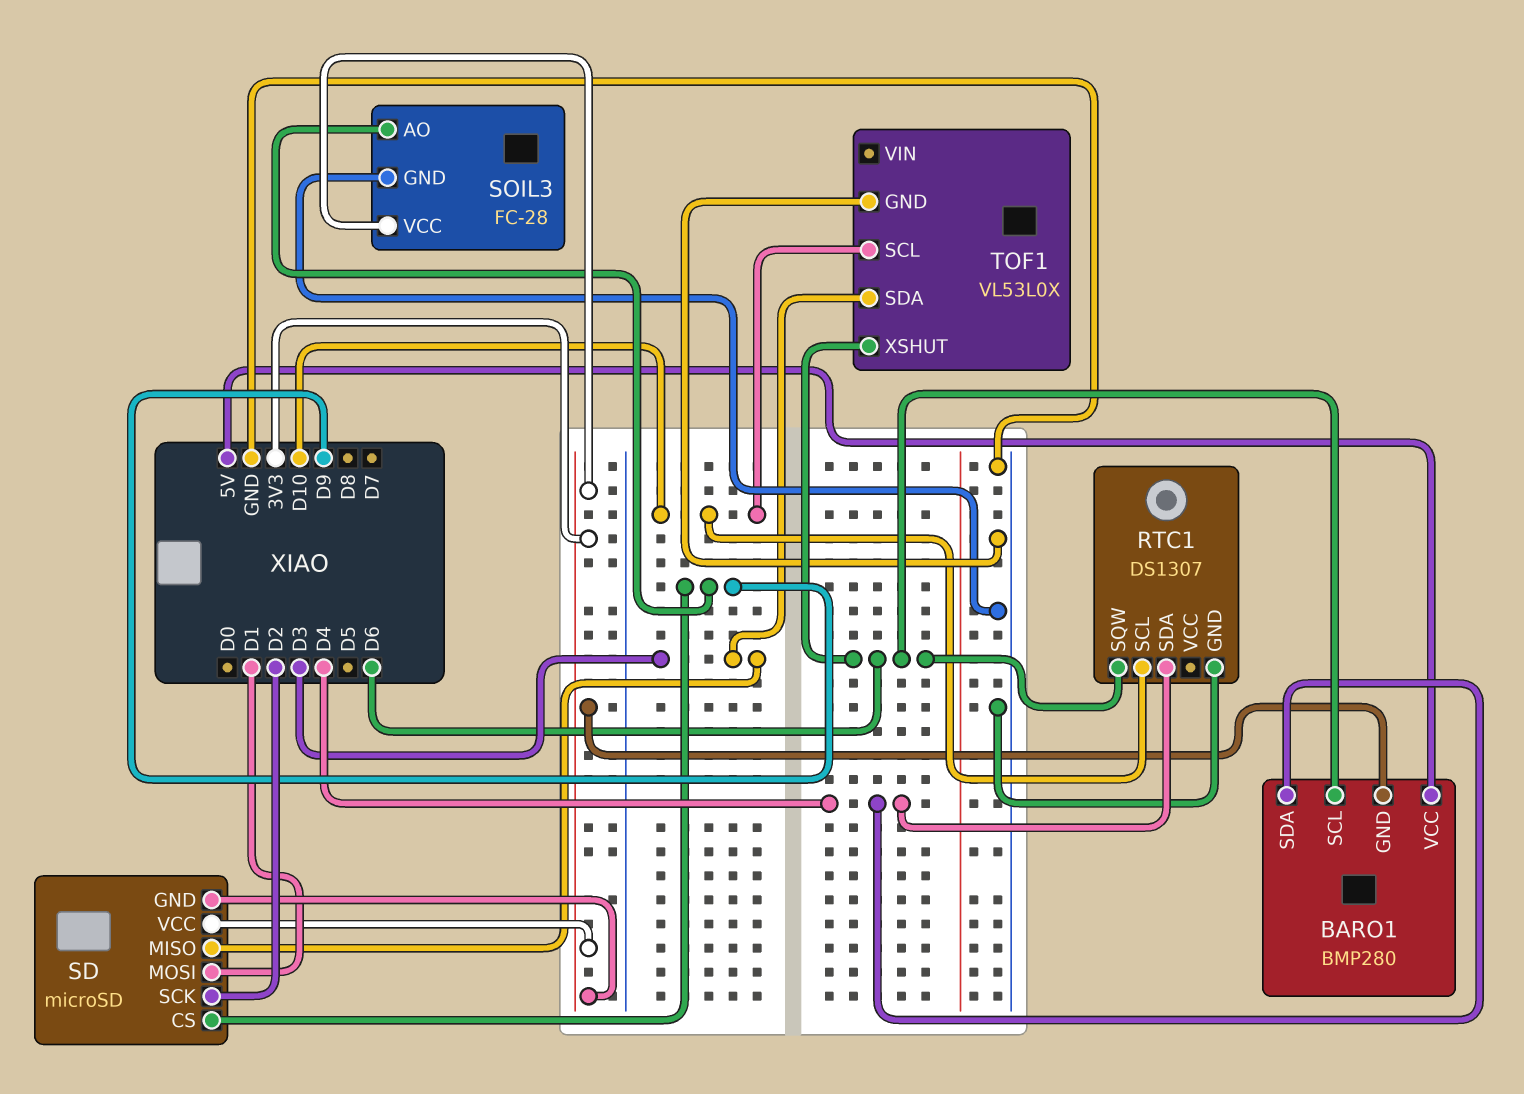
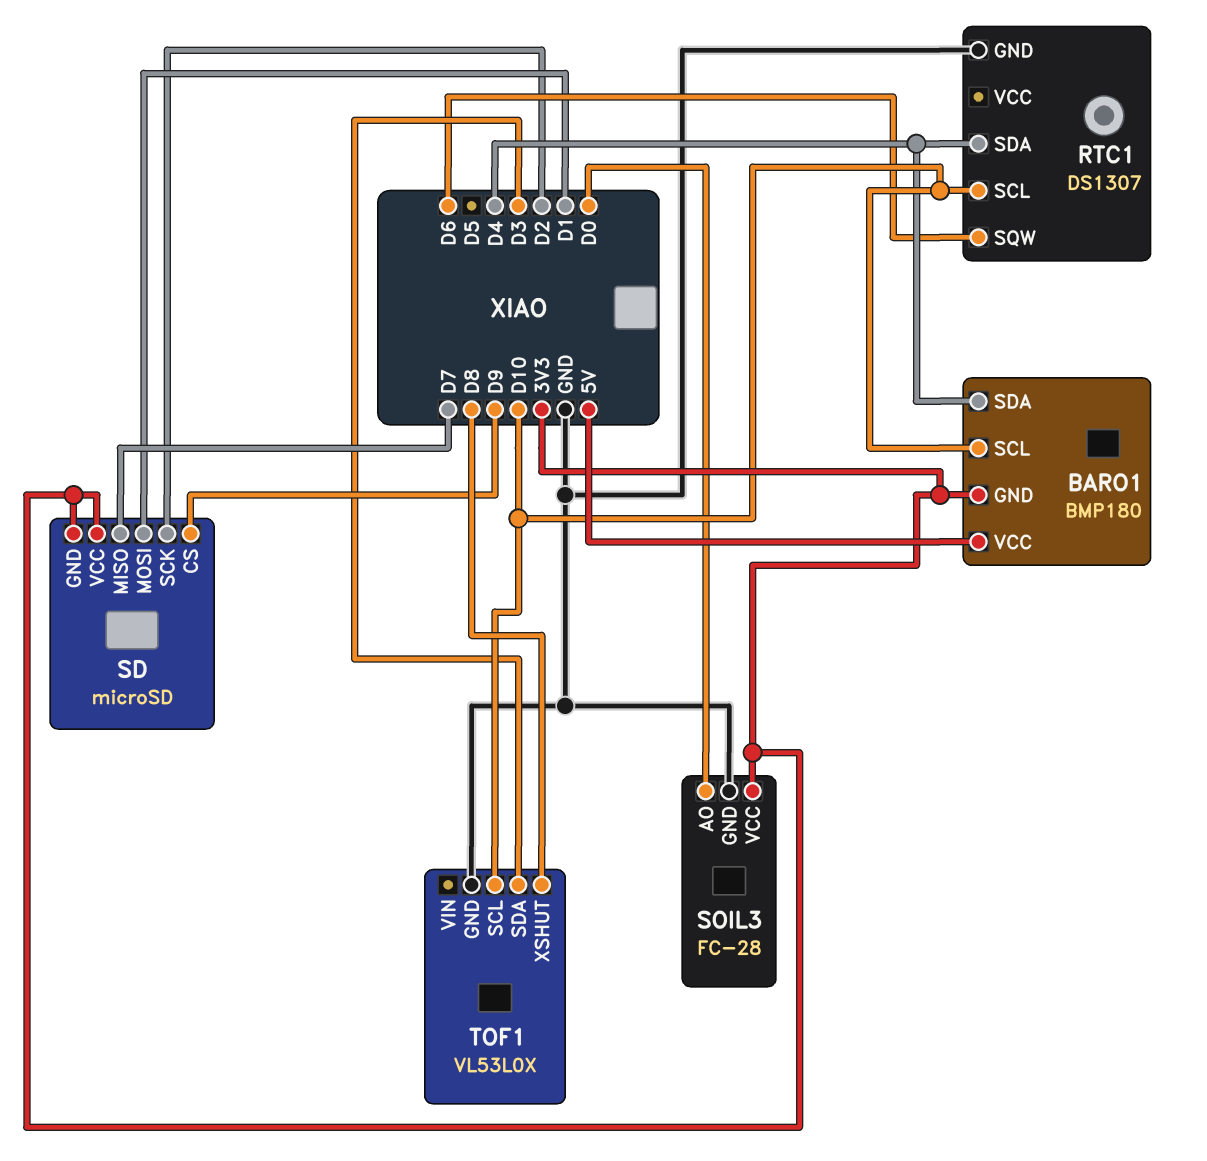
BARO1: BMP280 -> BMP180
BARO1 pin SCL: D6 -> D10
SD pin MISO: D3 -> D7
SOIL3 pin AO: D9 -> D0
TOF1 pin XSHUT: D6 -> D8

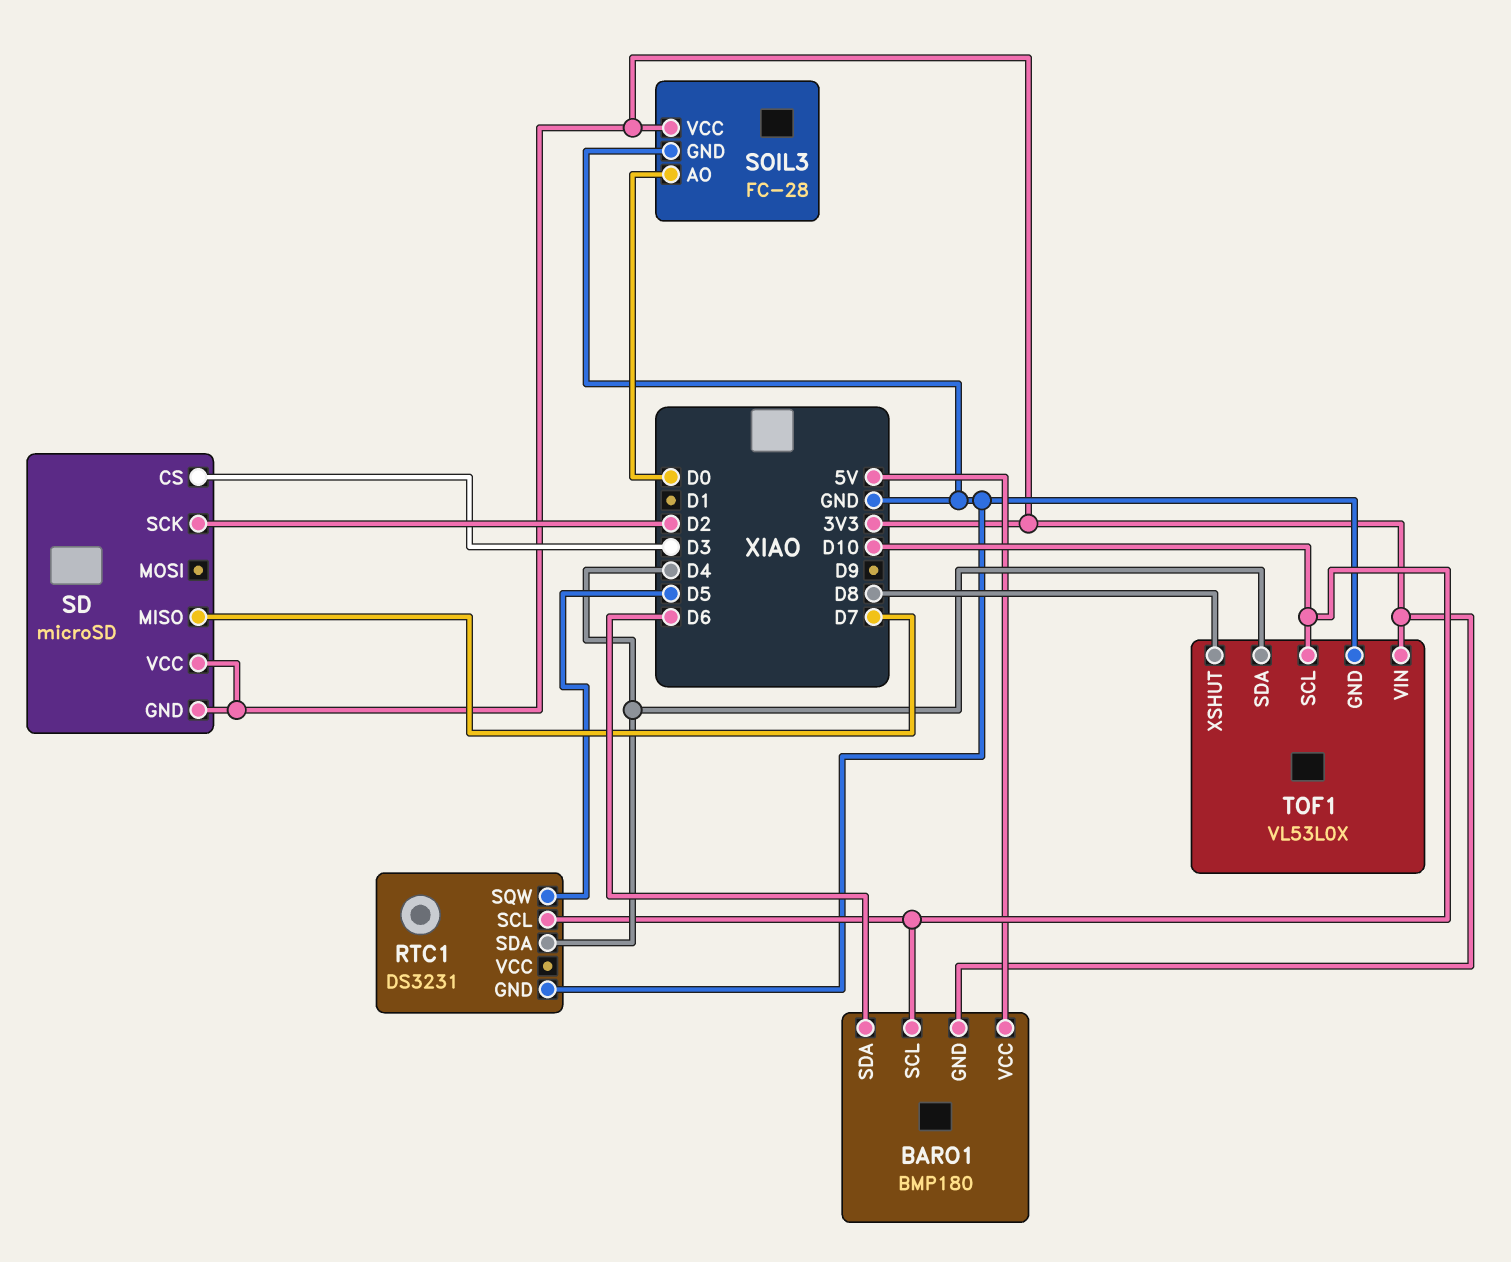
BARO1 pin SDA: D4 -> D6
RTC1: DS1307 -> DS3231
RTC1 pin SQW: D6 -> D5
SD pin CS: D9 -> D3
SD pin MOSI: D1 -> none
TOF1 pin SDA: D3 -> D4
TOF1 pin VIN: none -> 3V3

